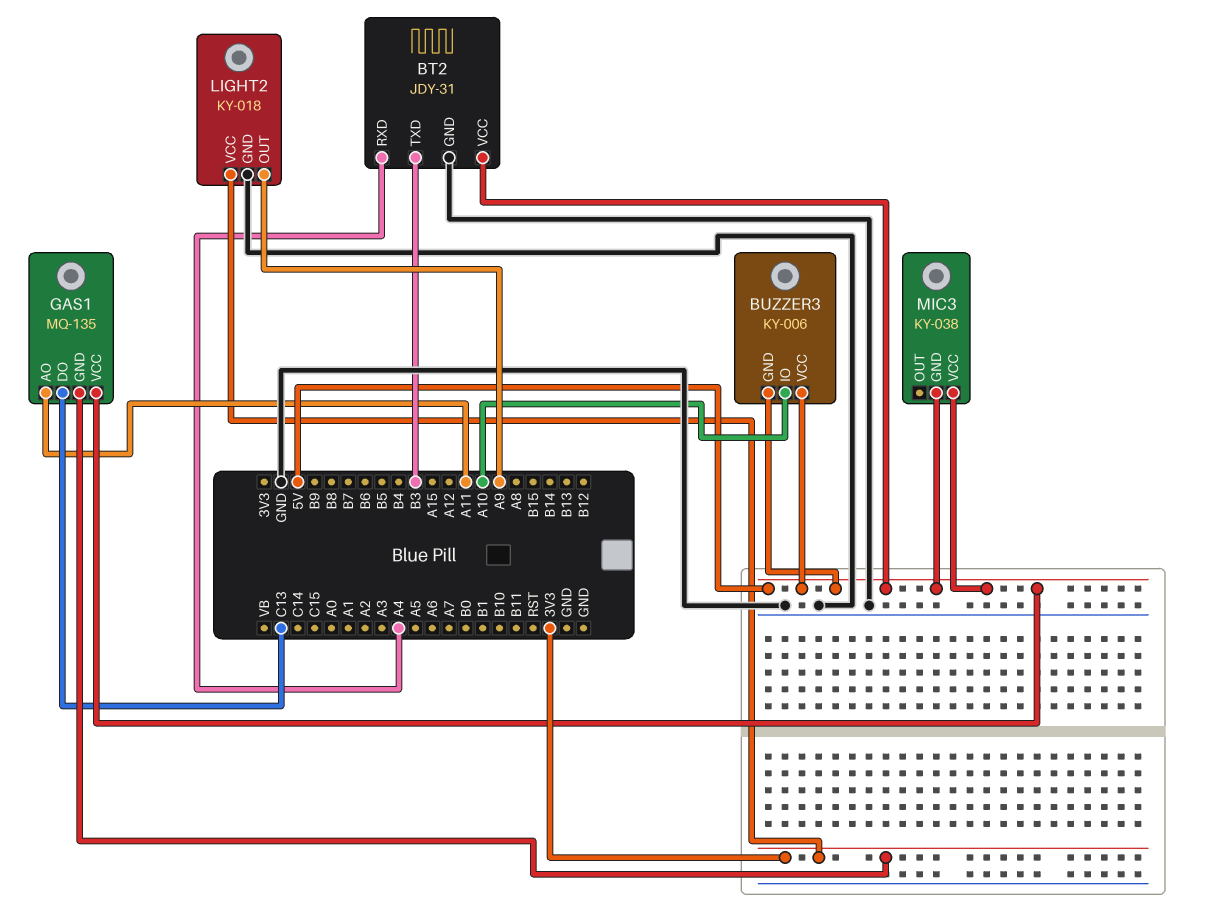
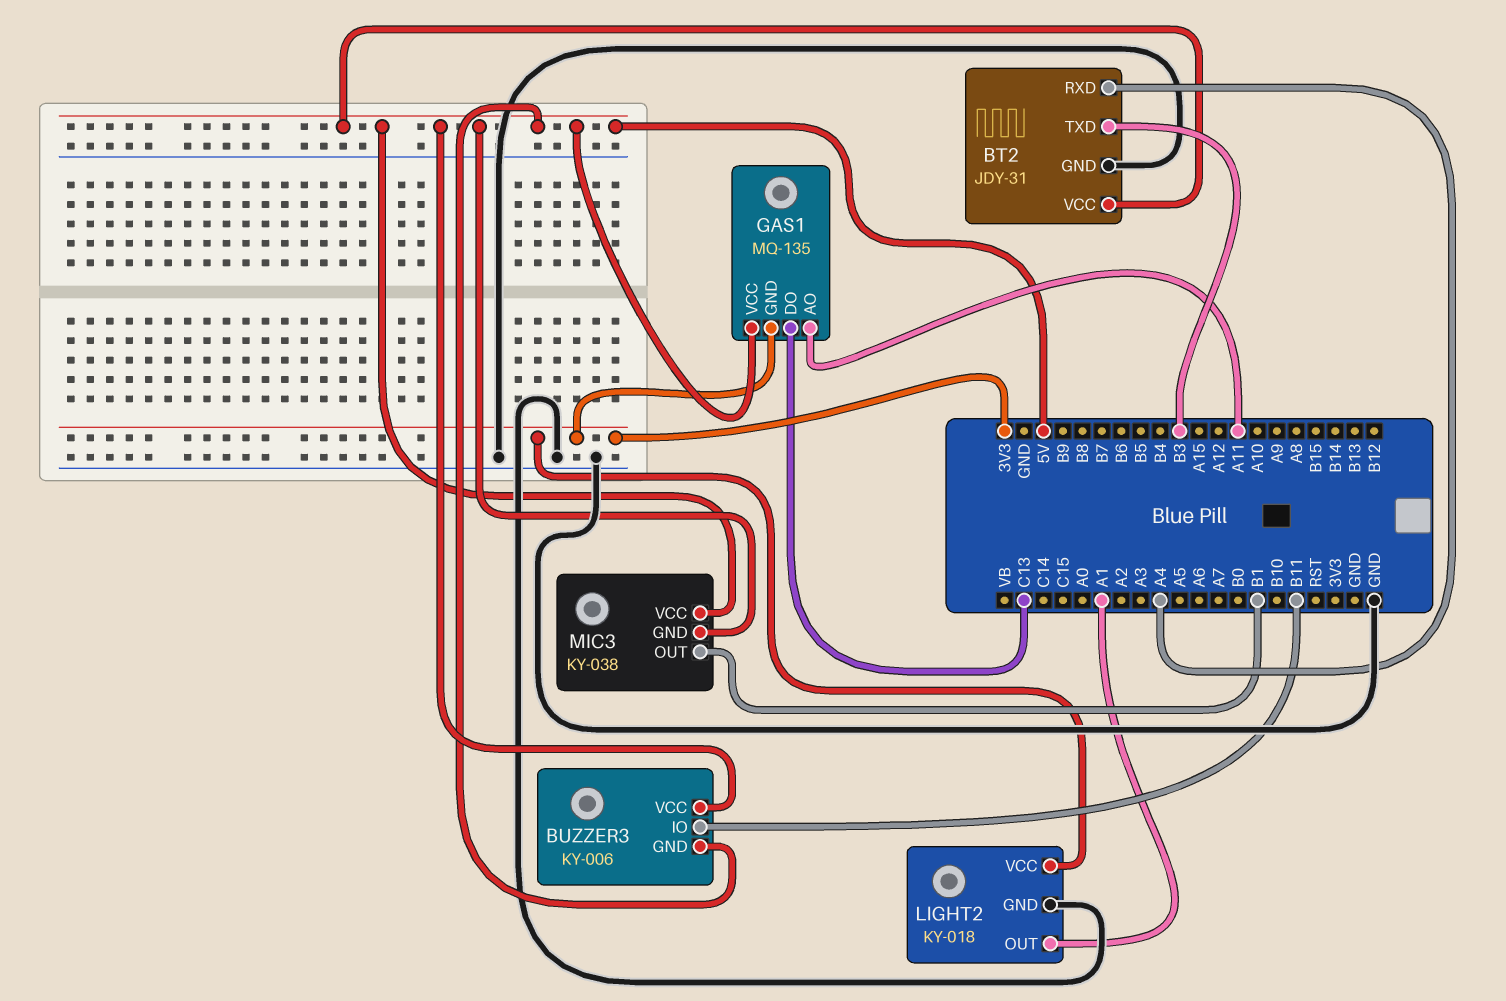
BUZZER3 pin IO: A10 -> B11
LIGHT2 pin OUT: A9 -> A1
MIC3 pin OUT: none -> B1

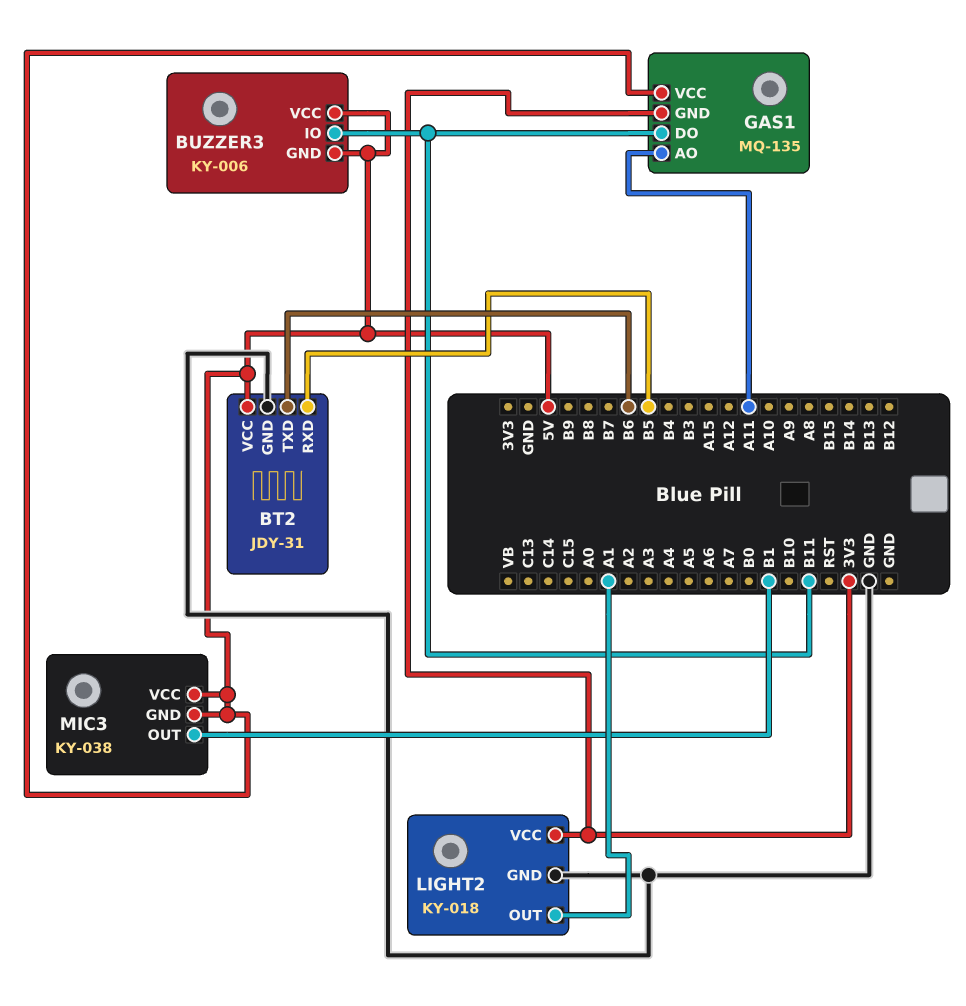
BT2 pin RXD: A4 -> B5
BT2 pin TXD: B3 -> B6
GAS1 pin DO: C13 -> B11

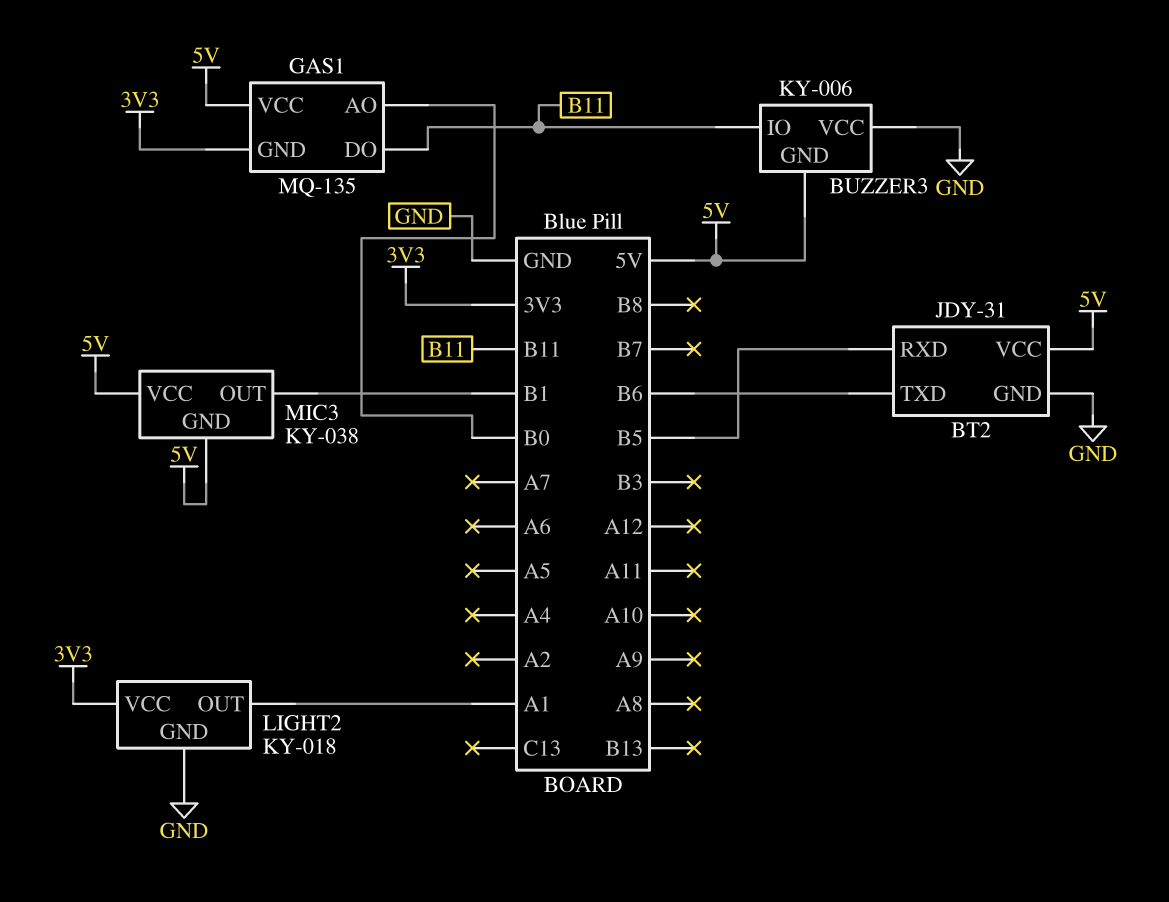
BUZZER3 pin VCC: 5V -> GND
GAS1 pin AO: A11 -> B0

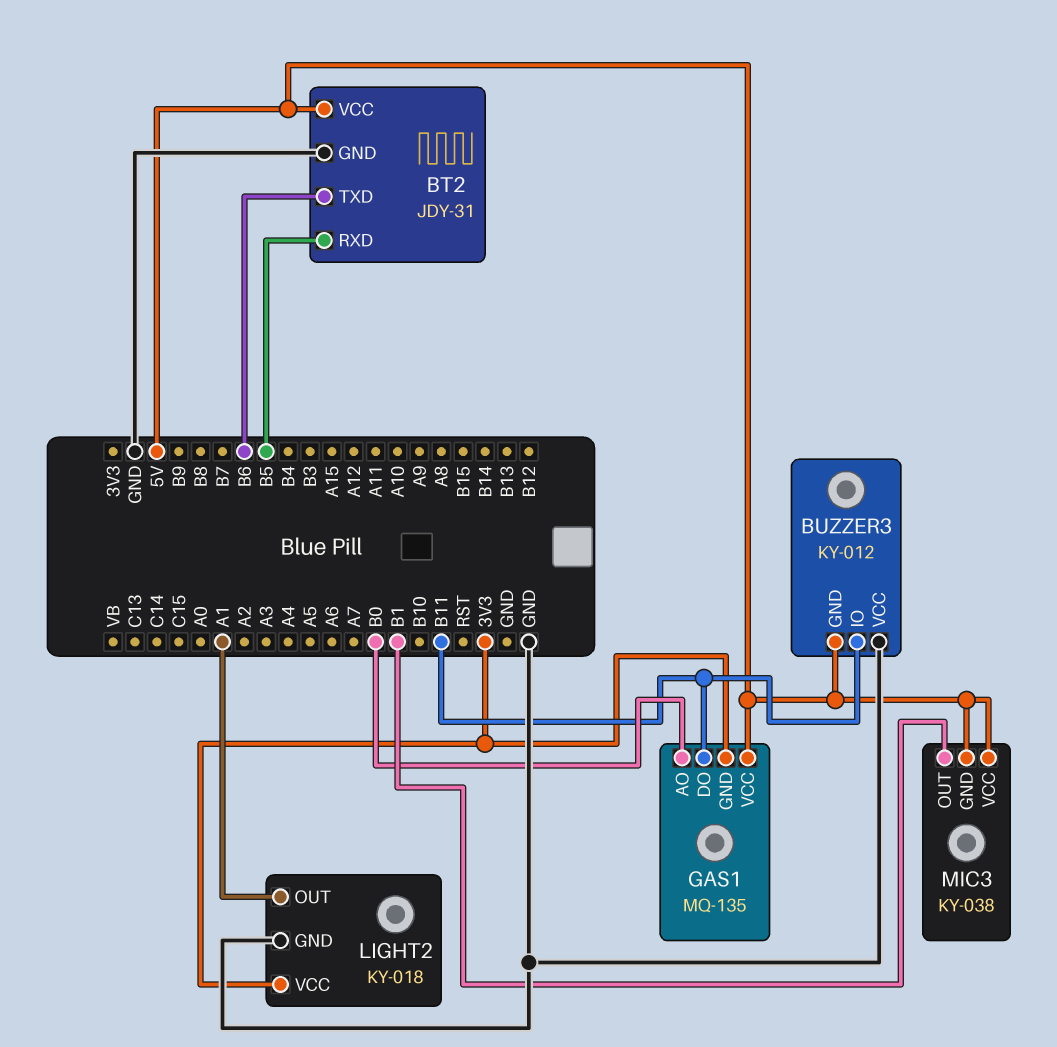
BUZZER3: KY-006 -> KY-012

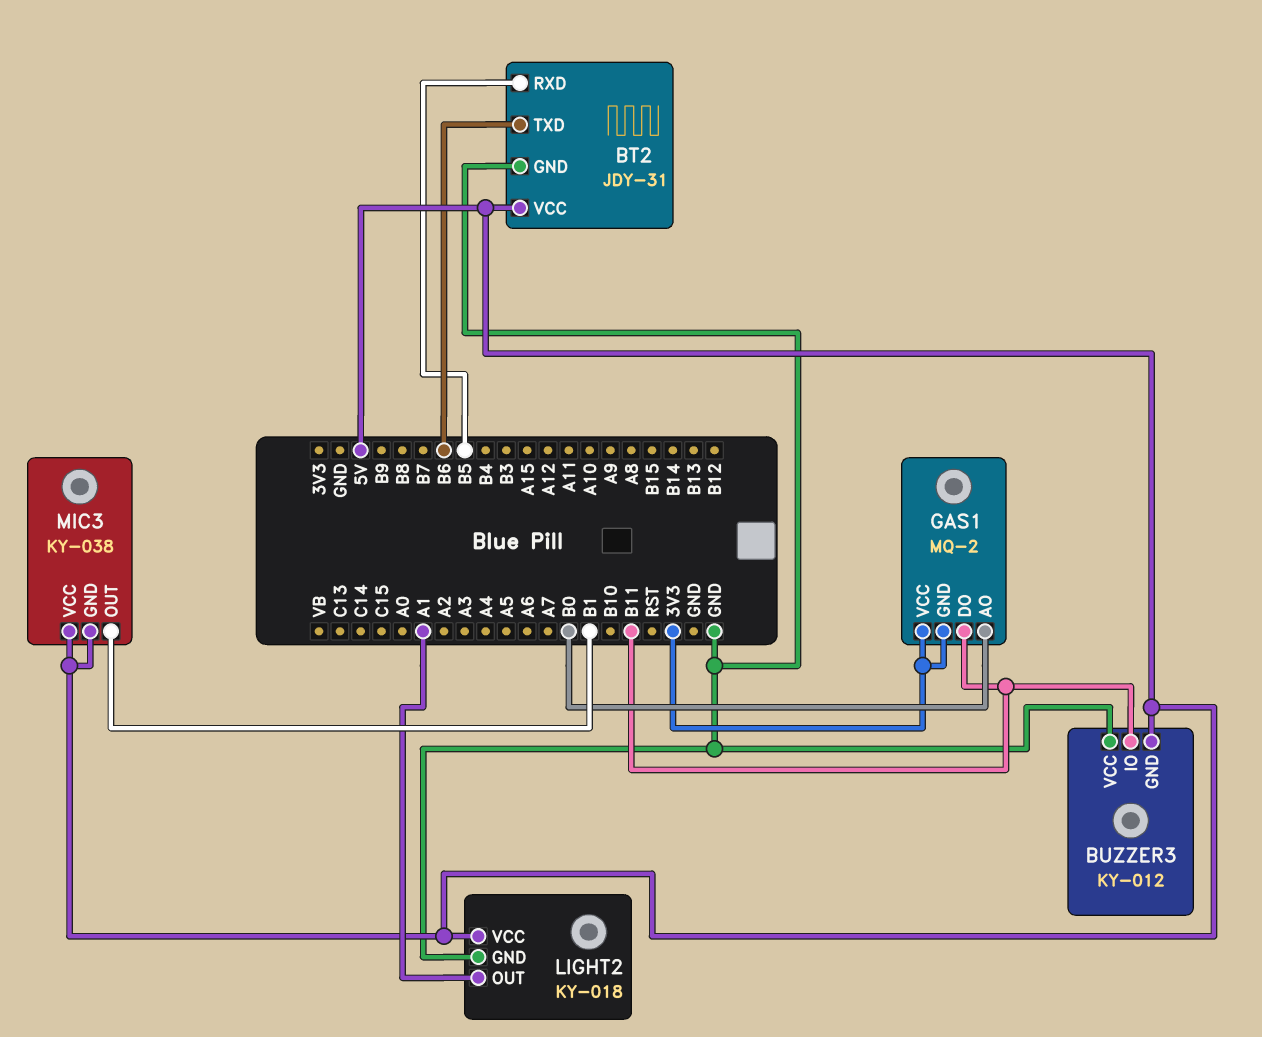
GAS1: MQ-135 -> MQ-2
GAS1 pin VCC: 5V -> 3V3
LIGHT2 pin VCC: 3V3 -> 5V

